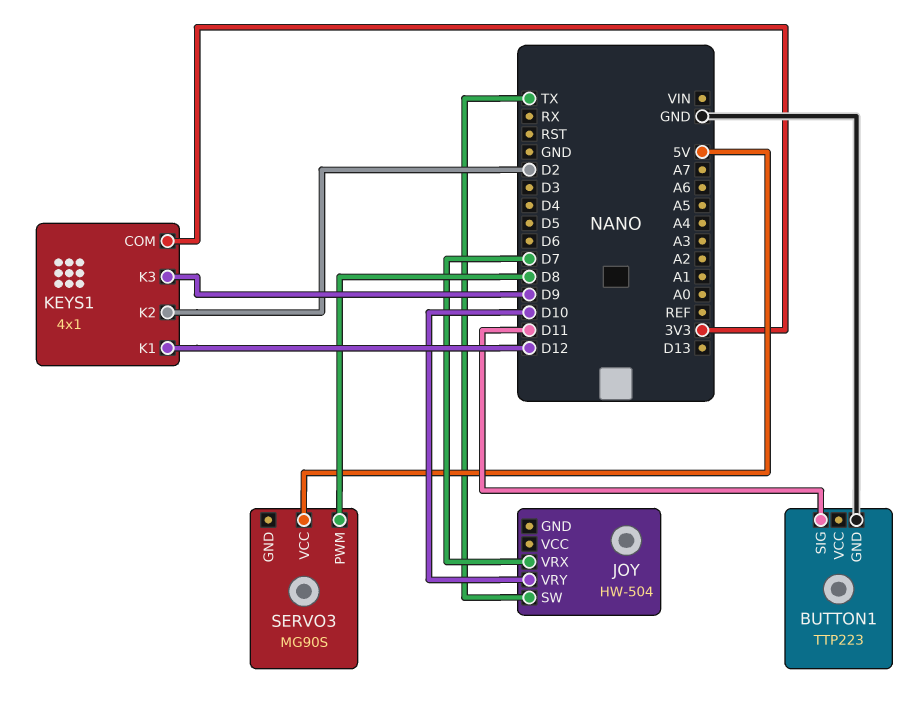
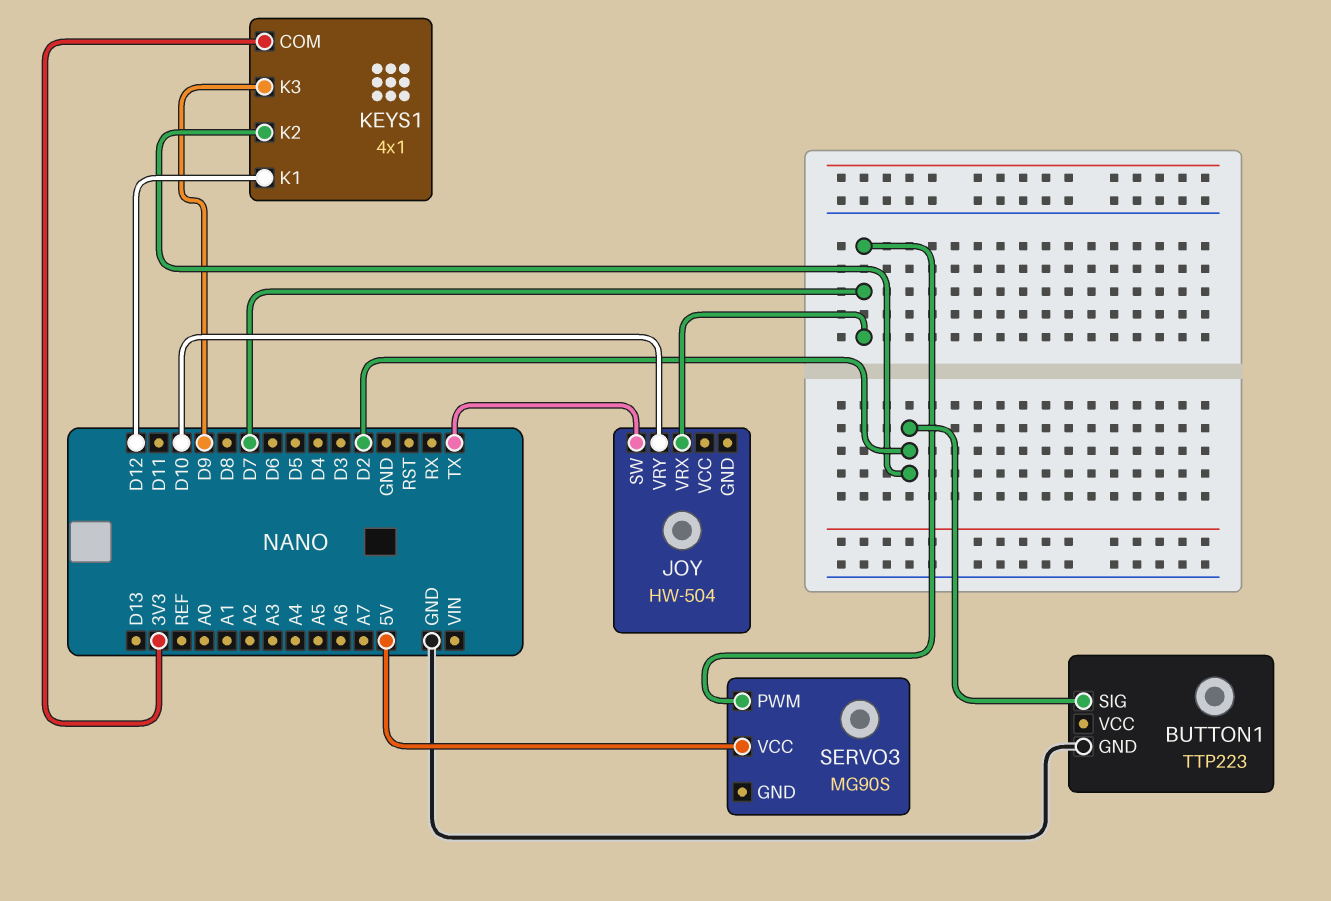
BUTTON1 pin SIG: D11 -> D2
SERVO3 pin PWM: D8 -> D7

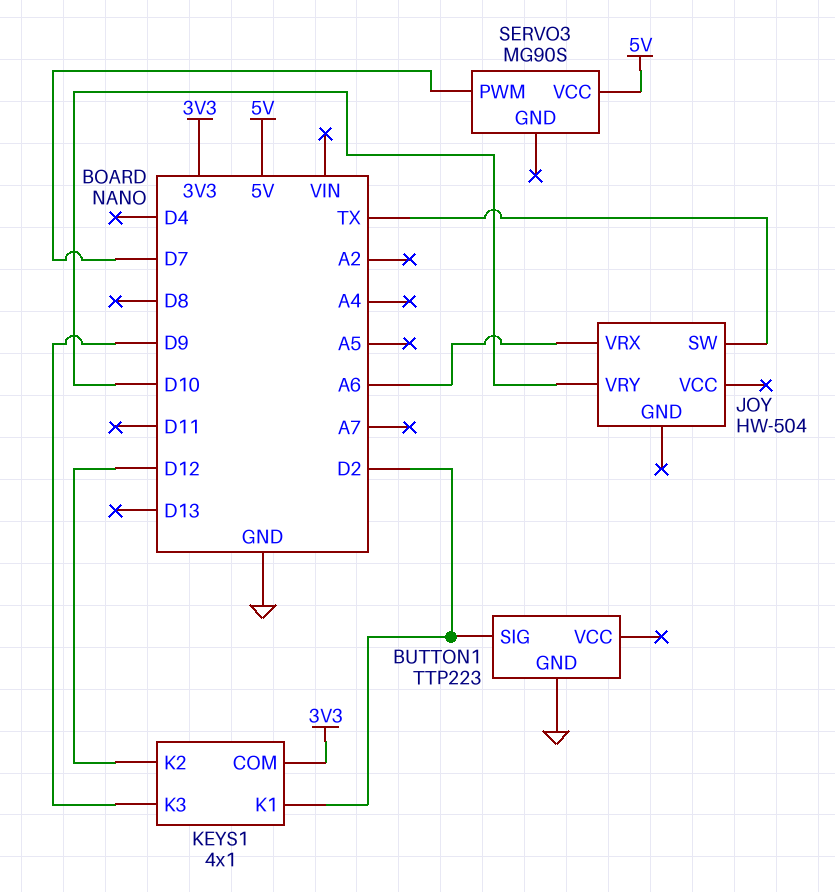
JOY pin VRX: D7 -> A6
KEYS1 pin K1: D12 -> D2
KEYS1 pin K2: D2 -> D12

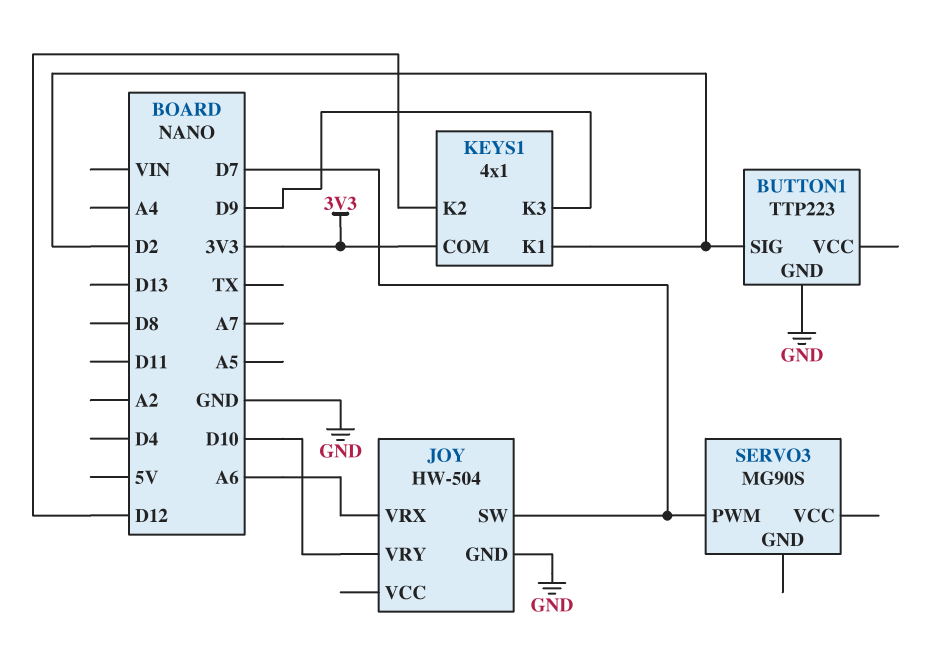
JOY pin GND: none -> GND
JOY pin SW: TX -> D7
SERVO3 pin VCC: 5V -> none

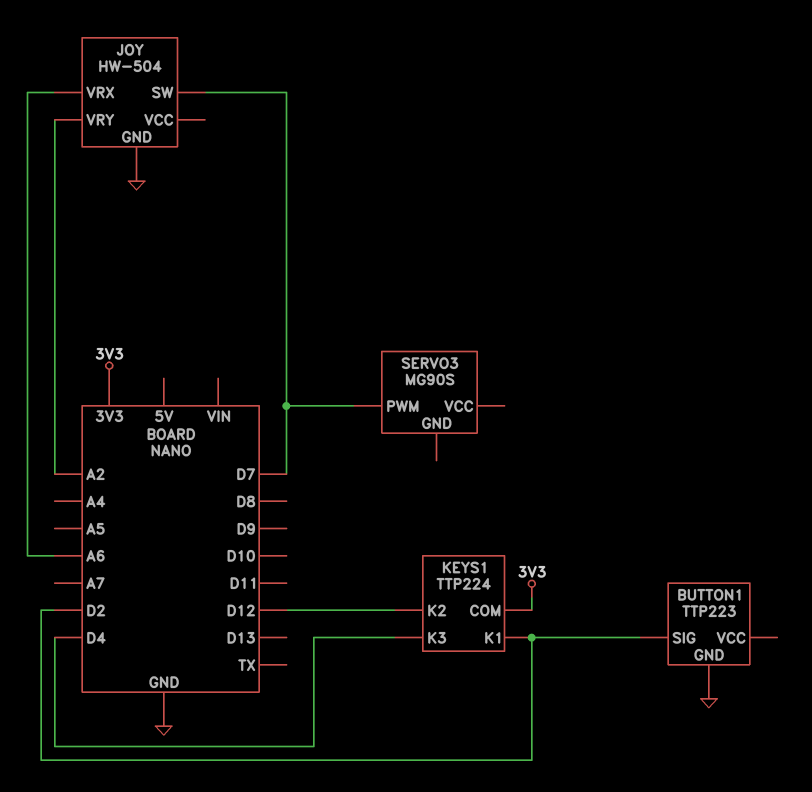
JOY pin VRY: D10 -> A2
KEYS1: 4x1 -> TTP224
KEYS1 pin K3: D9 -> D4

